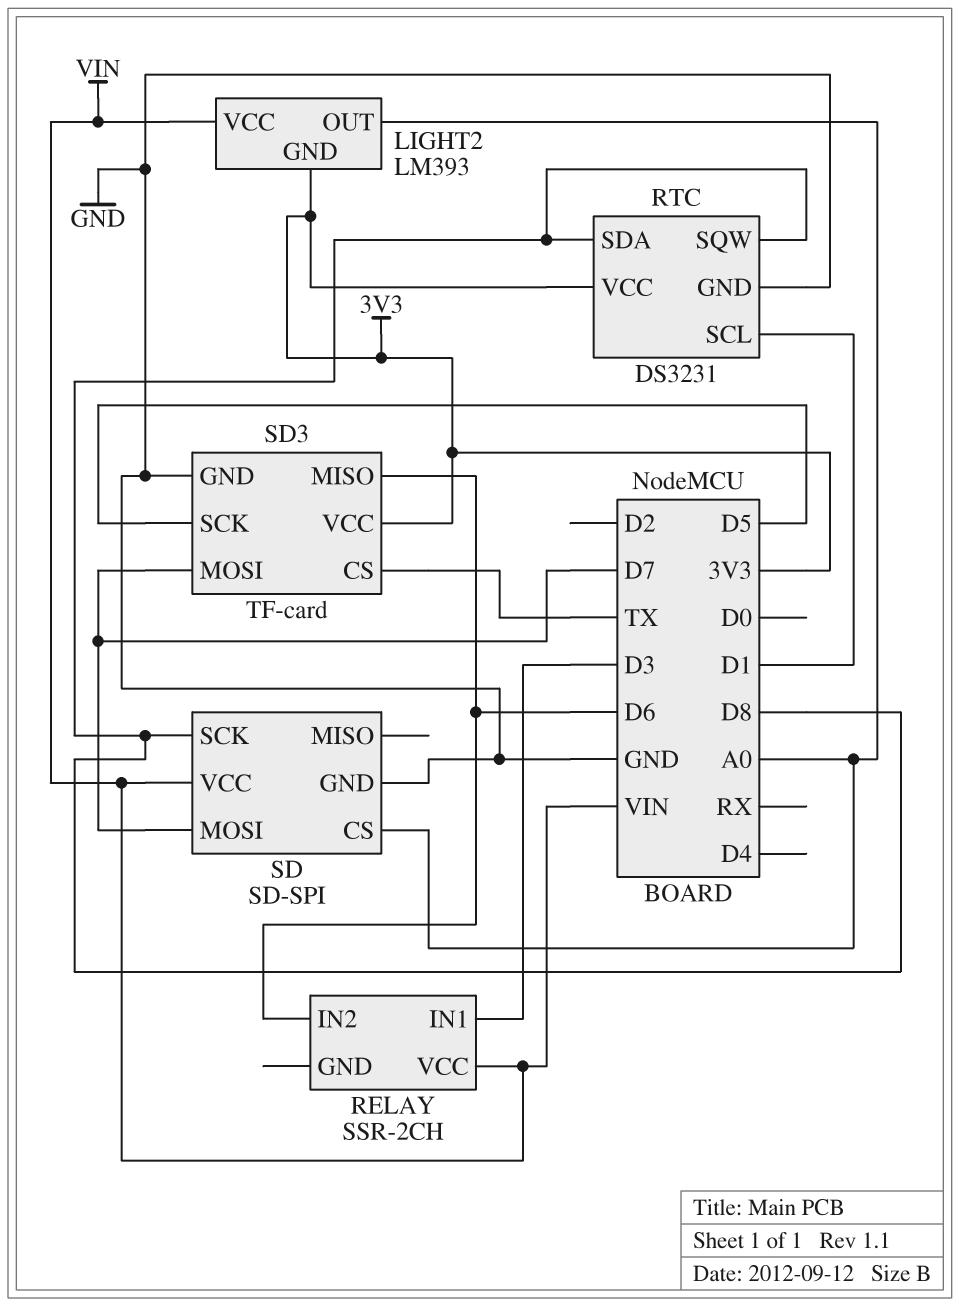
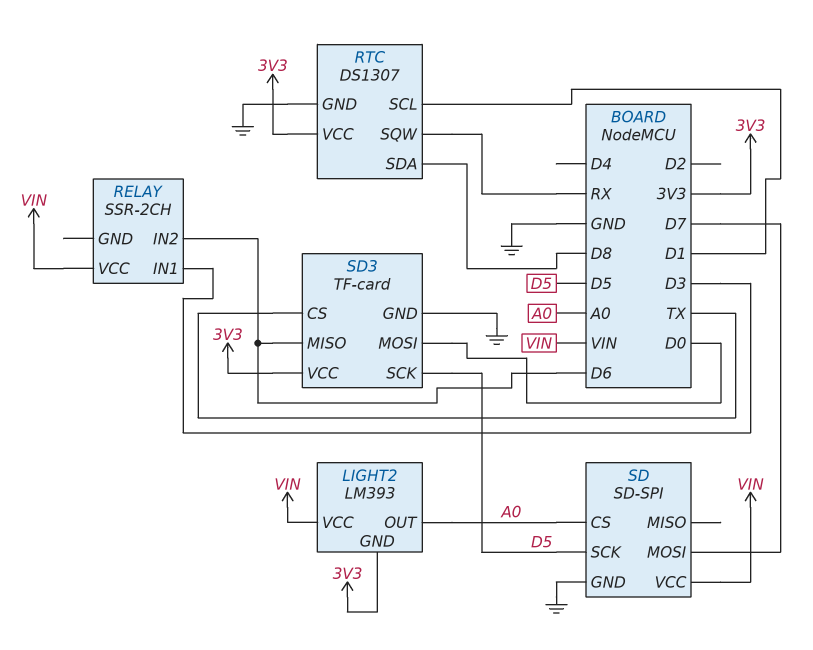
RTC: DS3231 -> DS1307
RTC pin SQW: D8 -> RX
SD pin SCK: D8 -> D5
SD3 pin MOSI: D7 -> D0

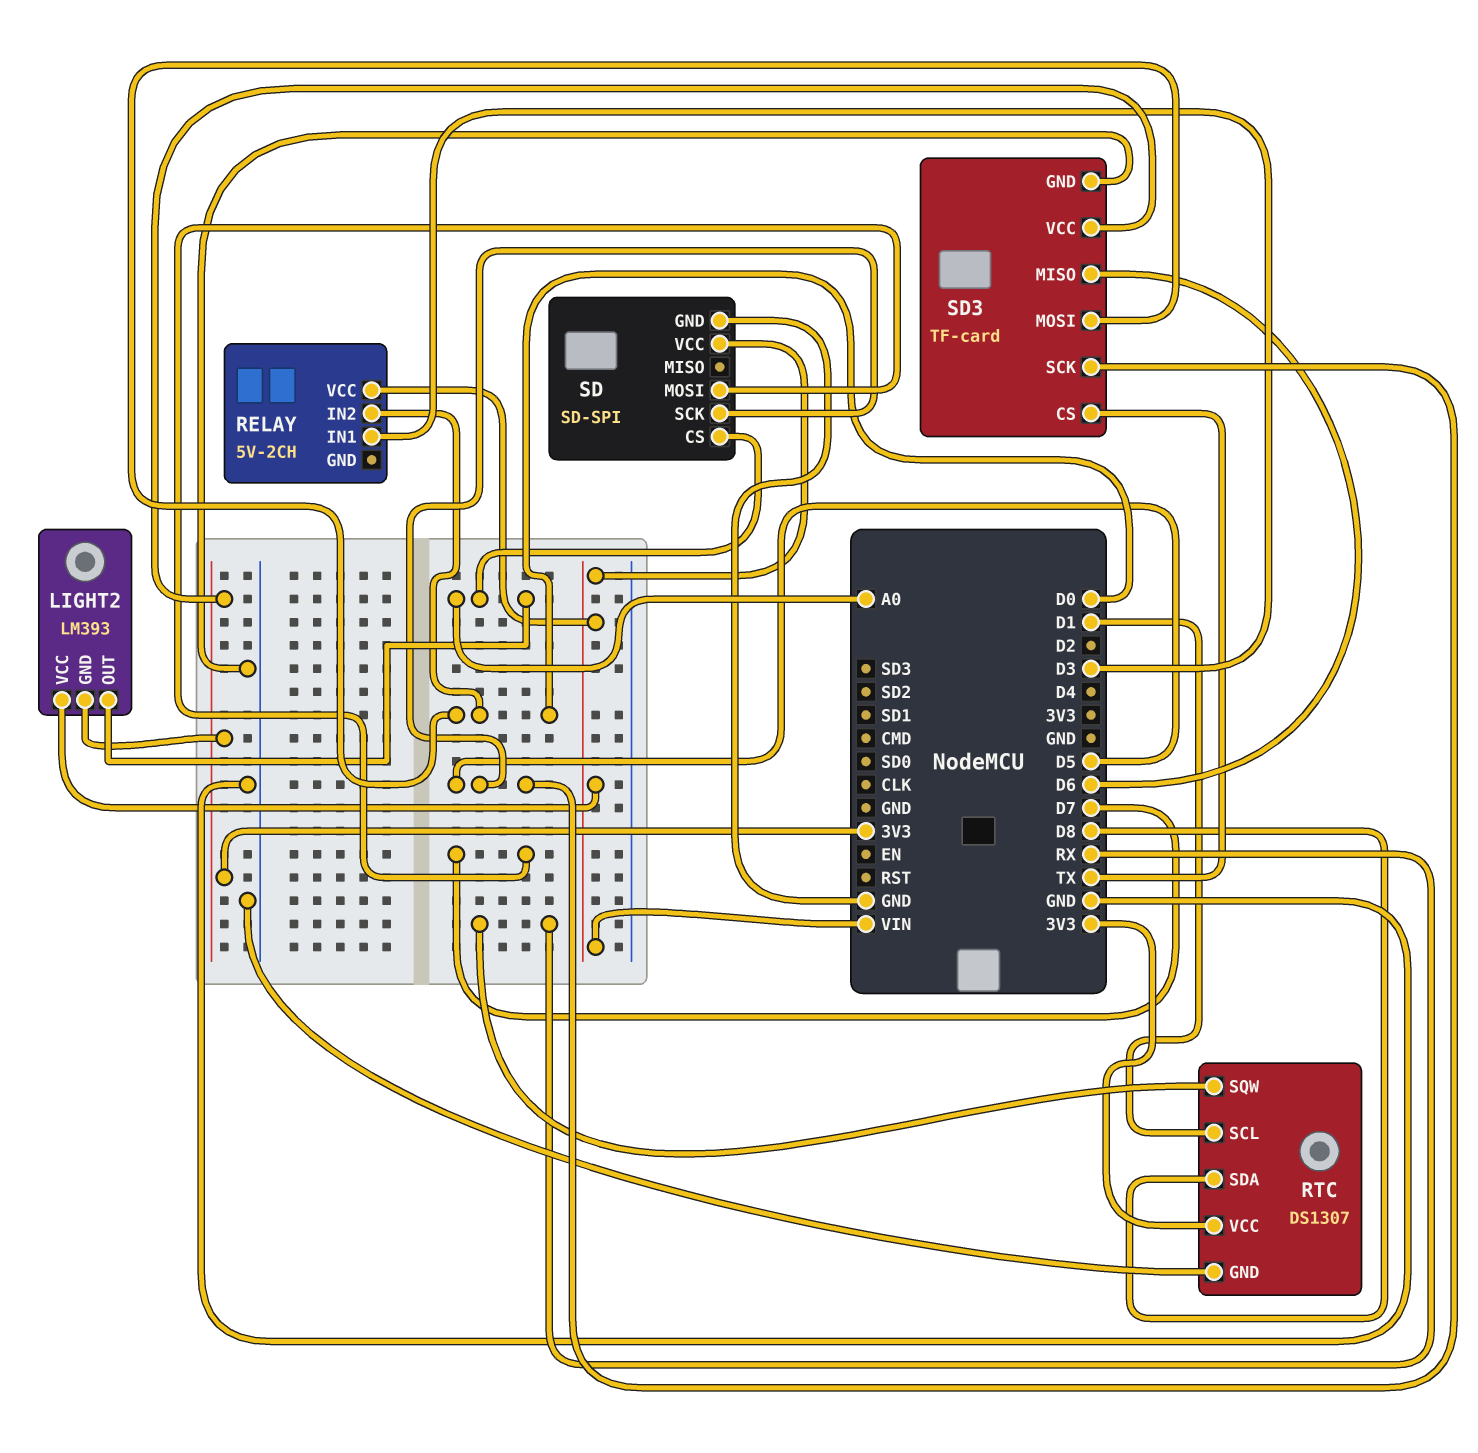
RELAY: SSR-2CH -> 5V-2CH
RELAY pin IN2: D6 -> D0

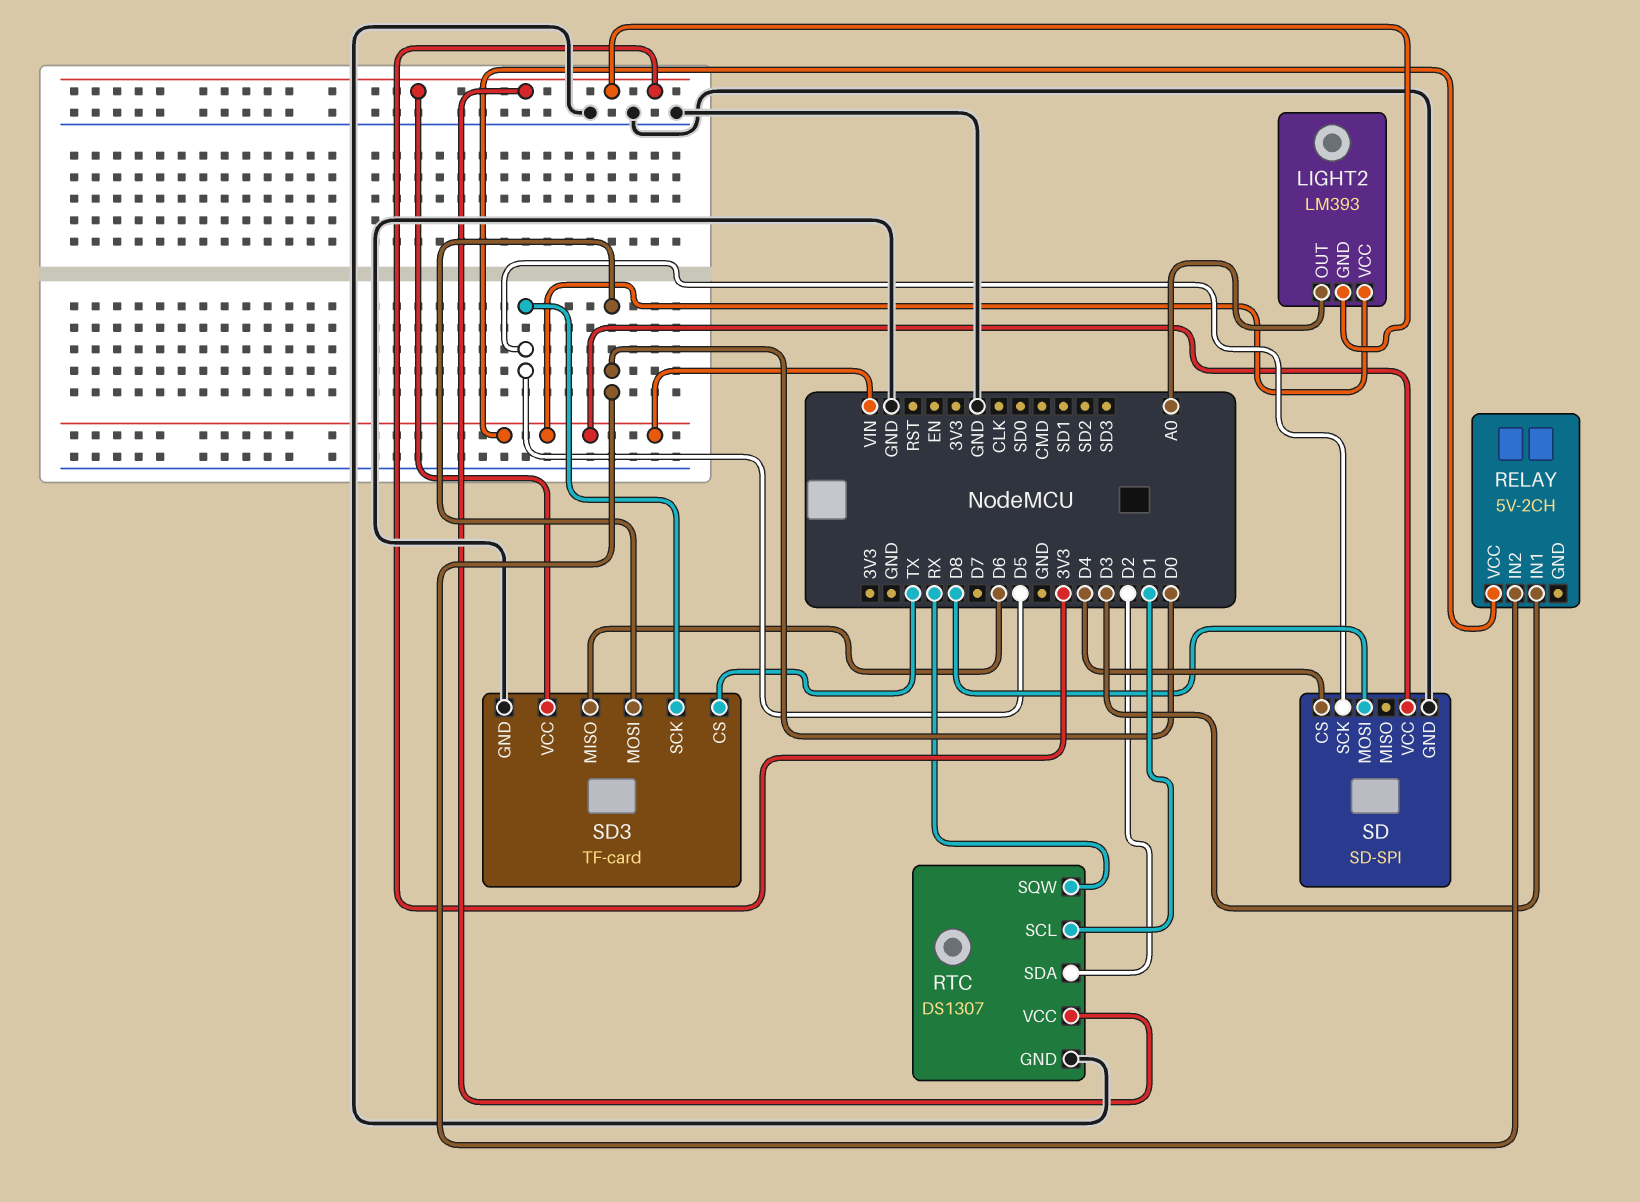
RTC pin SDA: D8 -> D2
SD pin CS: A0 -> D4
SD pin MOSI: D7 -> D8

